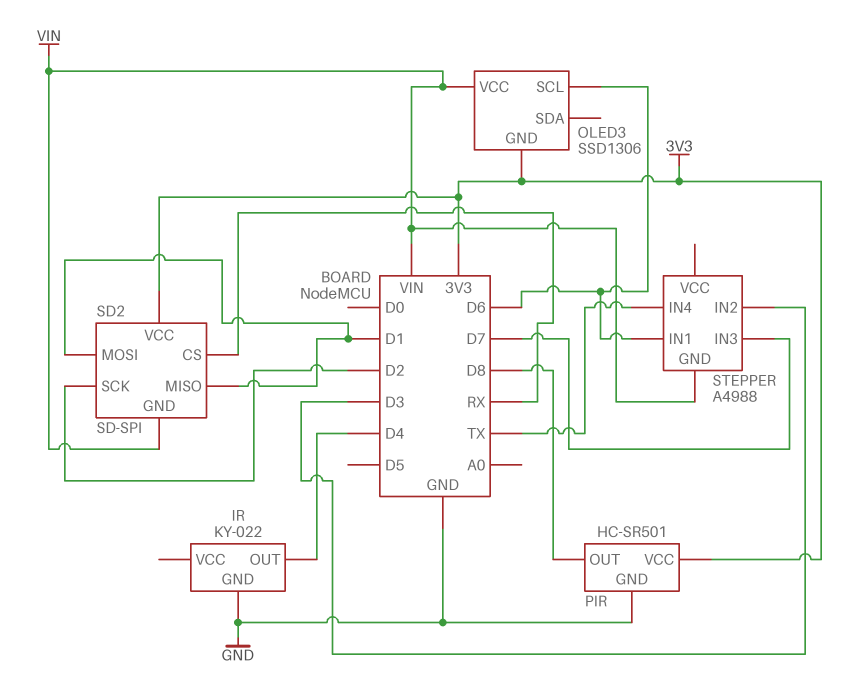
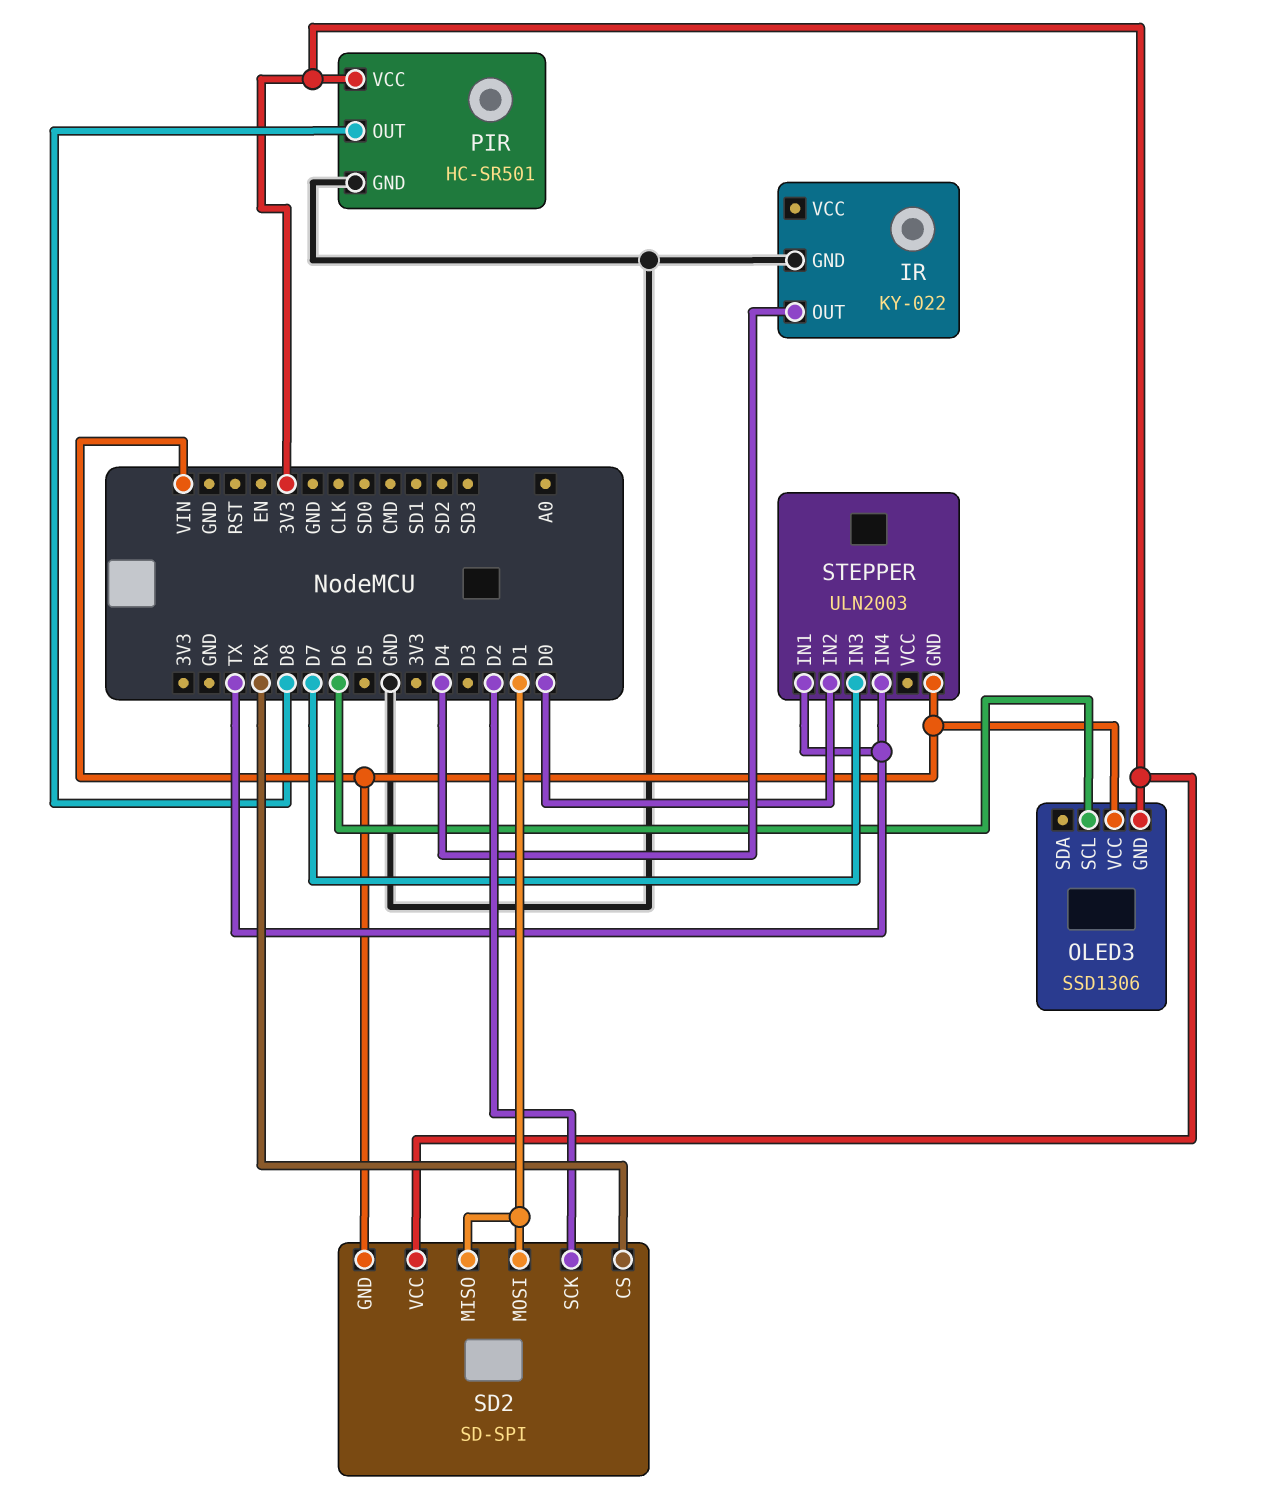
STEPPER: A4988 -> ULN2003
STEPPER pin IN1: D6 -> TX
STEPPER pin IN2: D3 -> D0

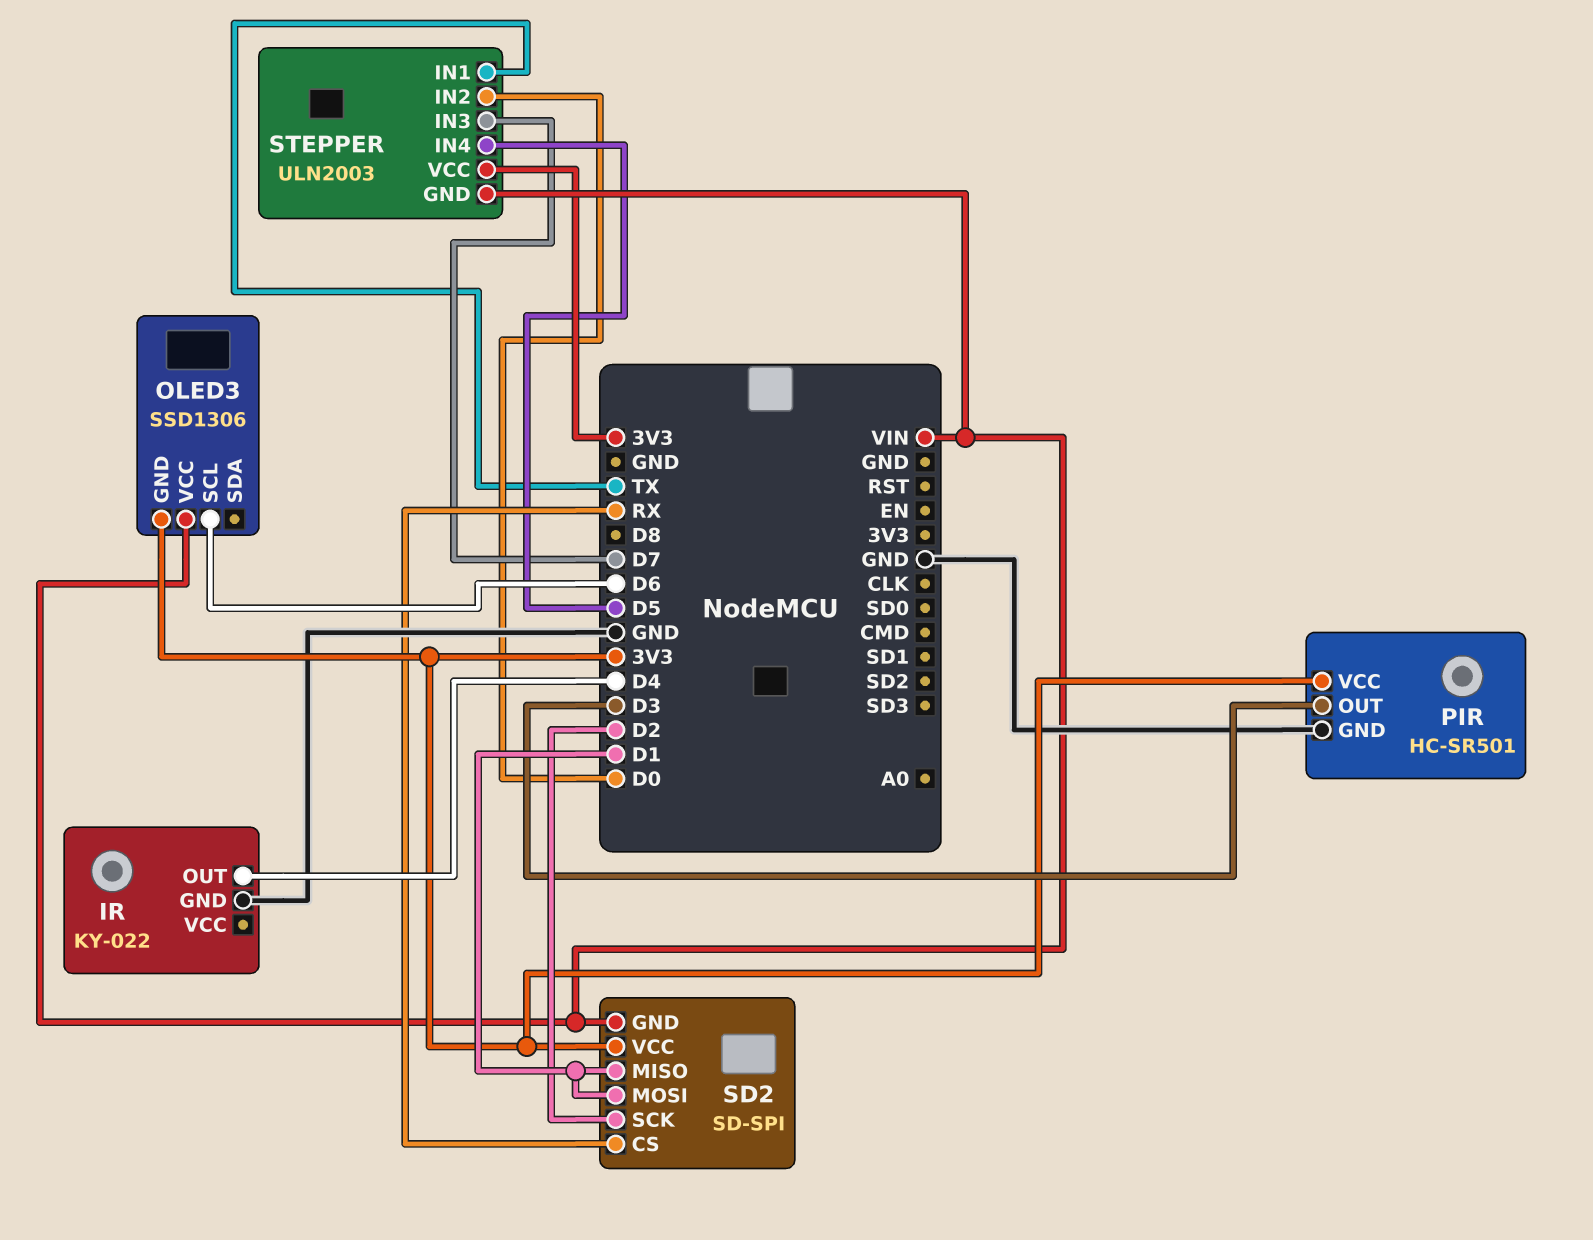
PIR pin OUT: D8 -> D3
STEPPER pin IN4: TX -> D5
STEPPER pin VCC: none -> 3V3

